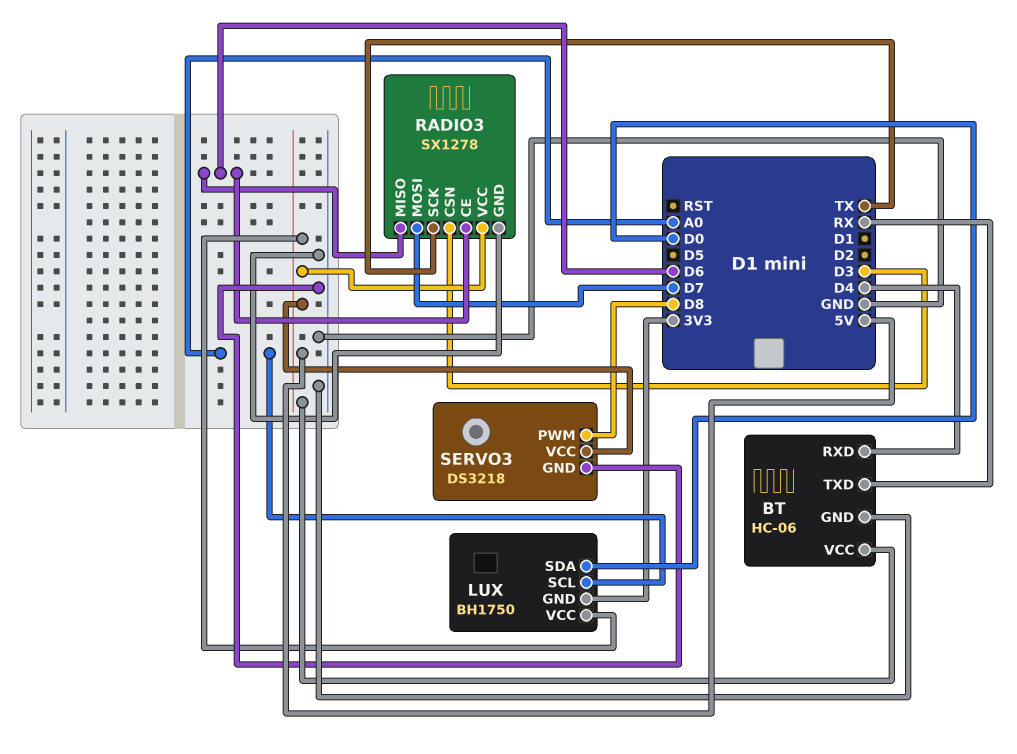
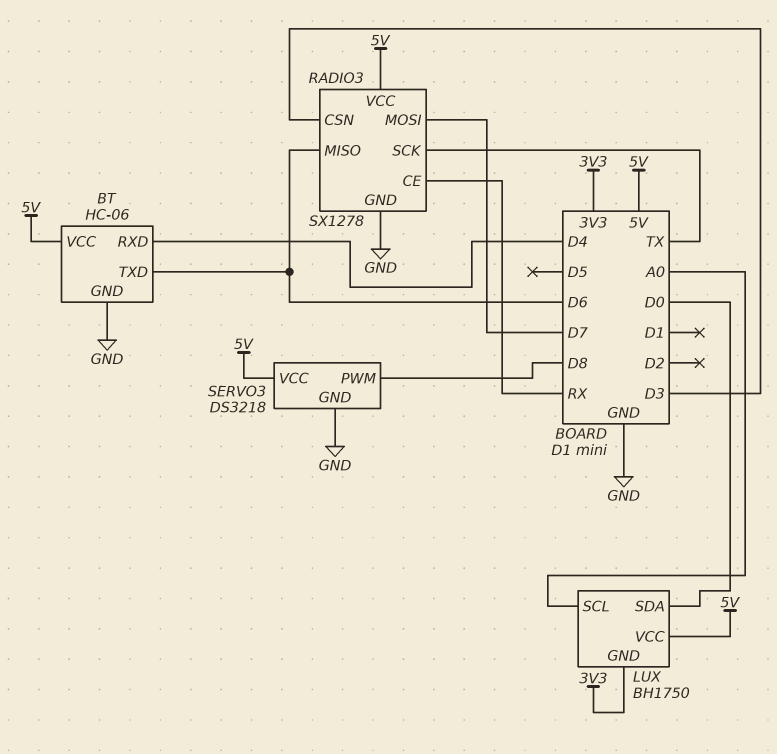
BT pin TXD: RX -> D6
RADIO3 pin CE: D6 -> RX

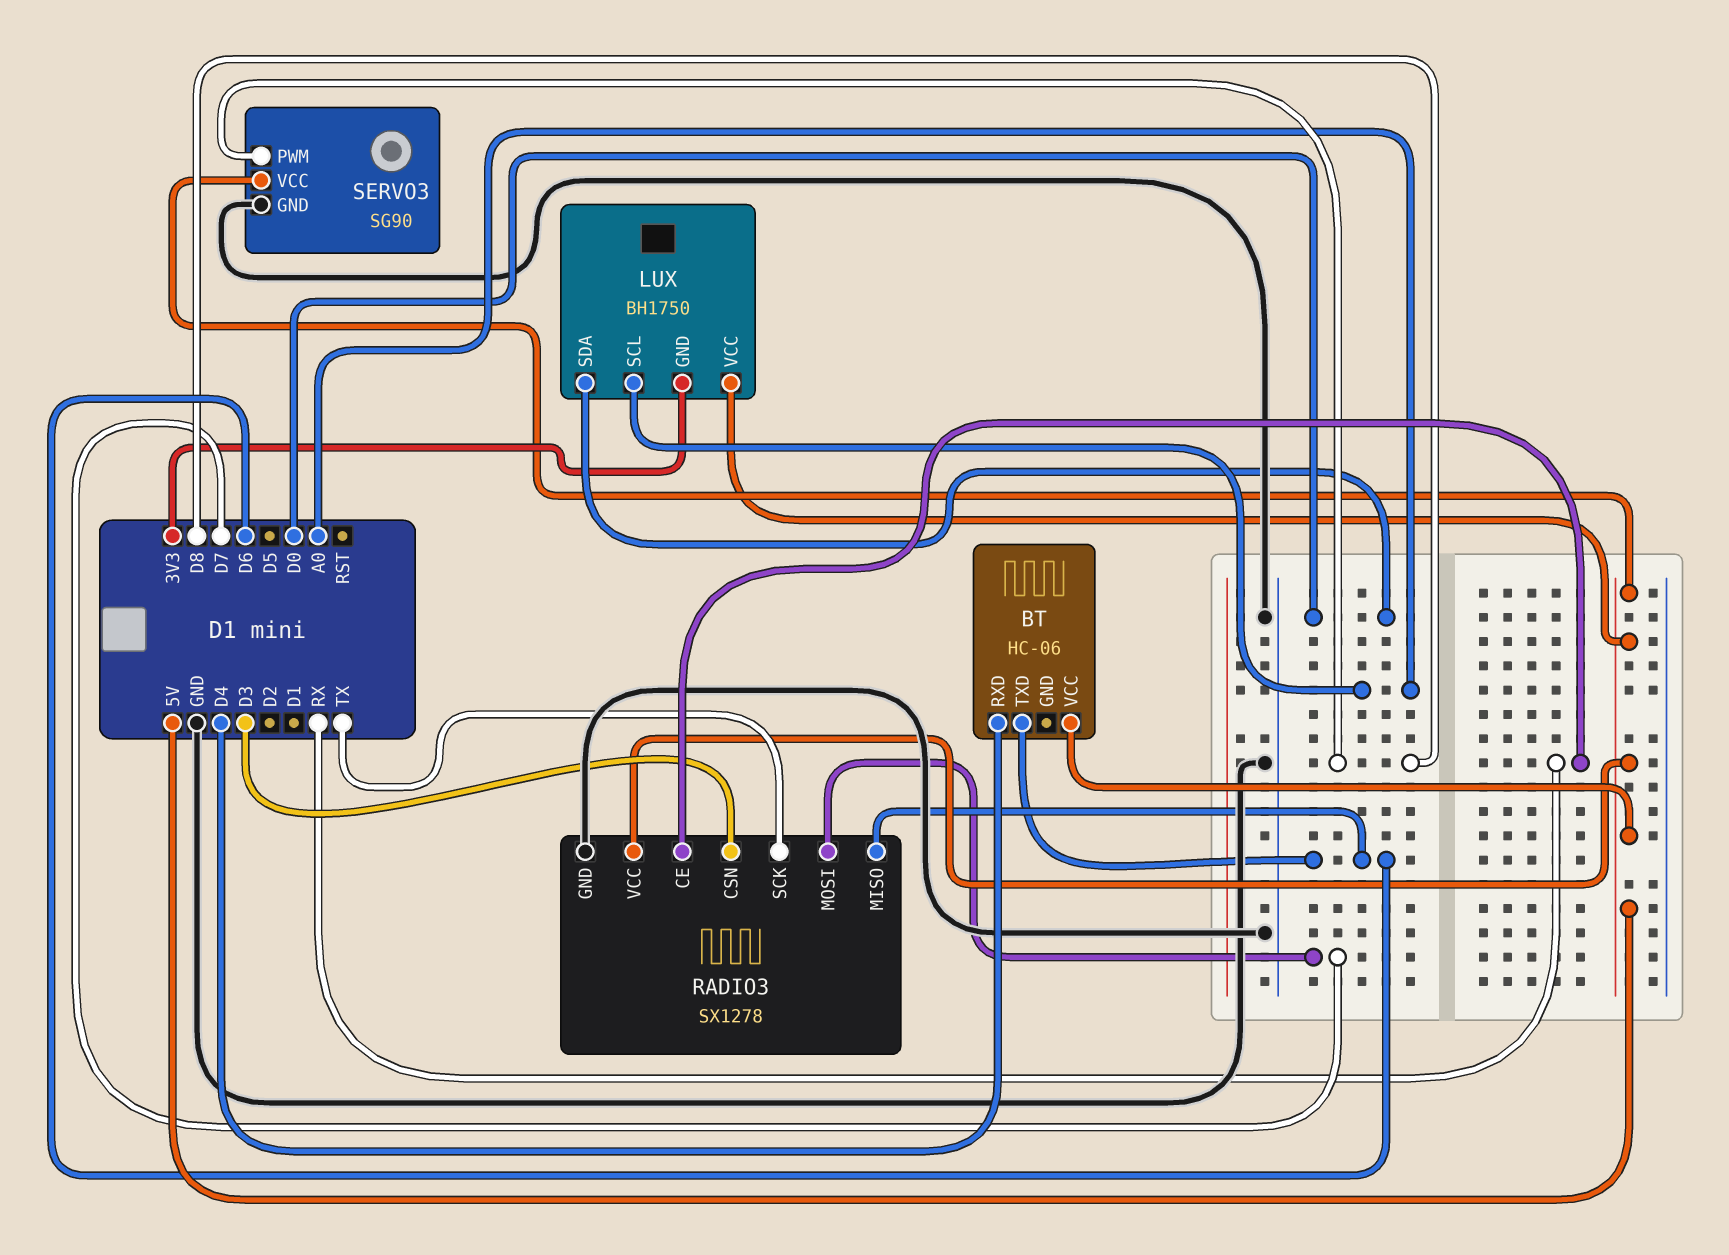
BT pin GND: GND -> none
SERVO3: DS3218 -> SG90

